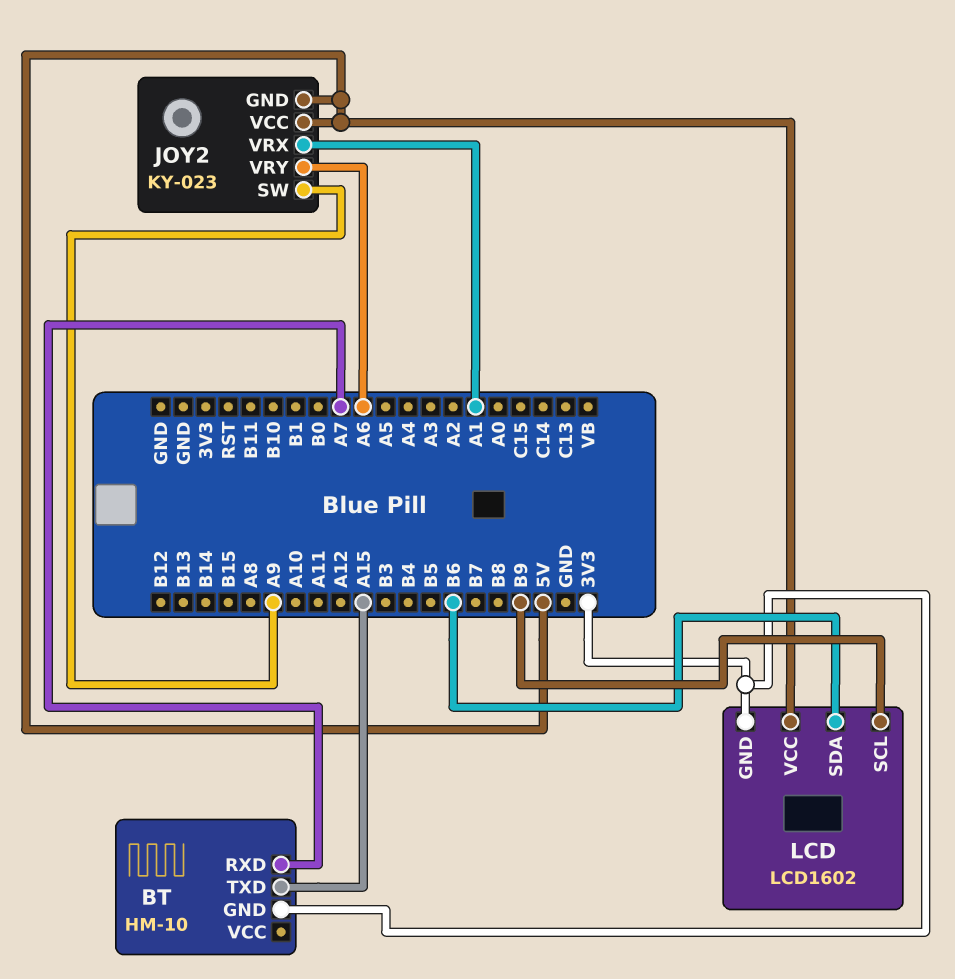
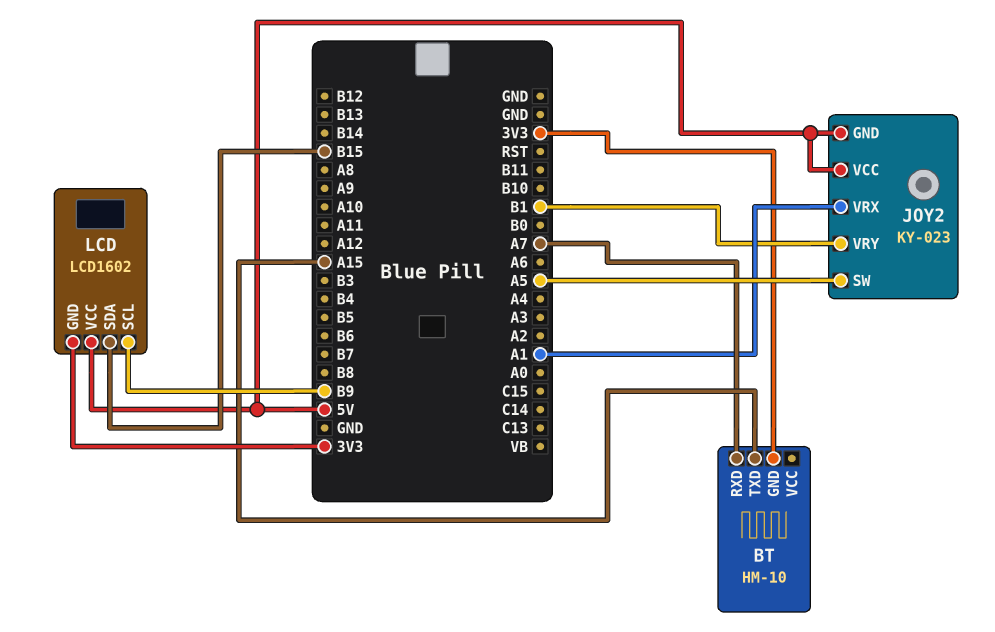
JOY2 pin SW: A9 -> A5
JOY2 pin VRY: A6 -> B1
LCD pin SDA: B6 -> B15

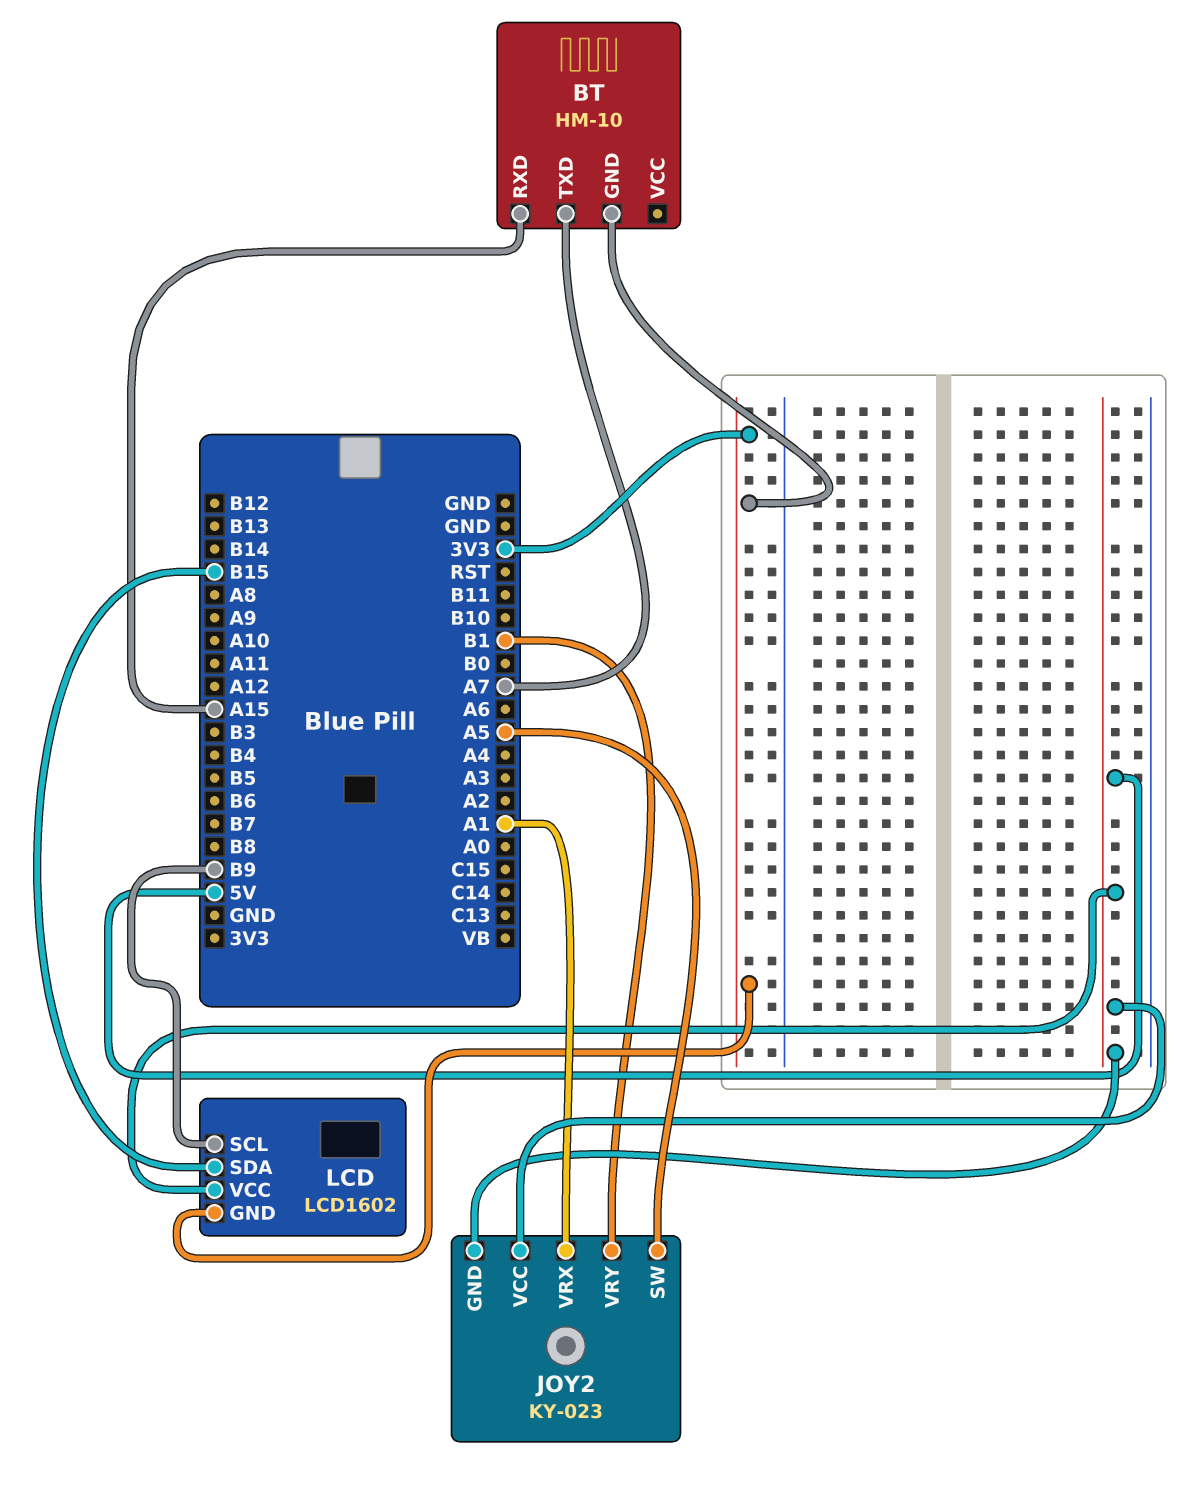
BT pin RXD: A7 -> A15
BT pin TXD: A15 -> A7

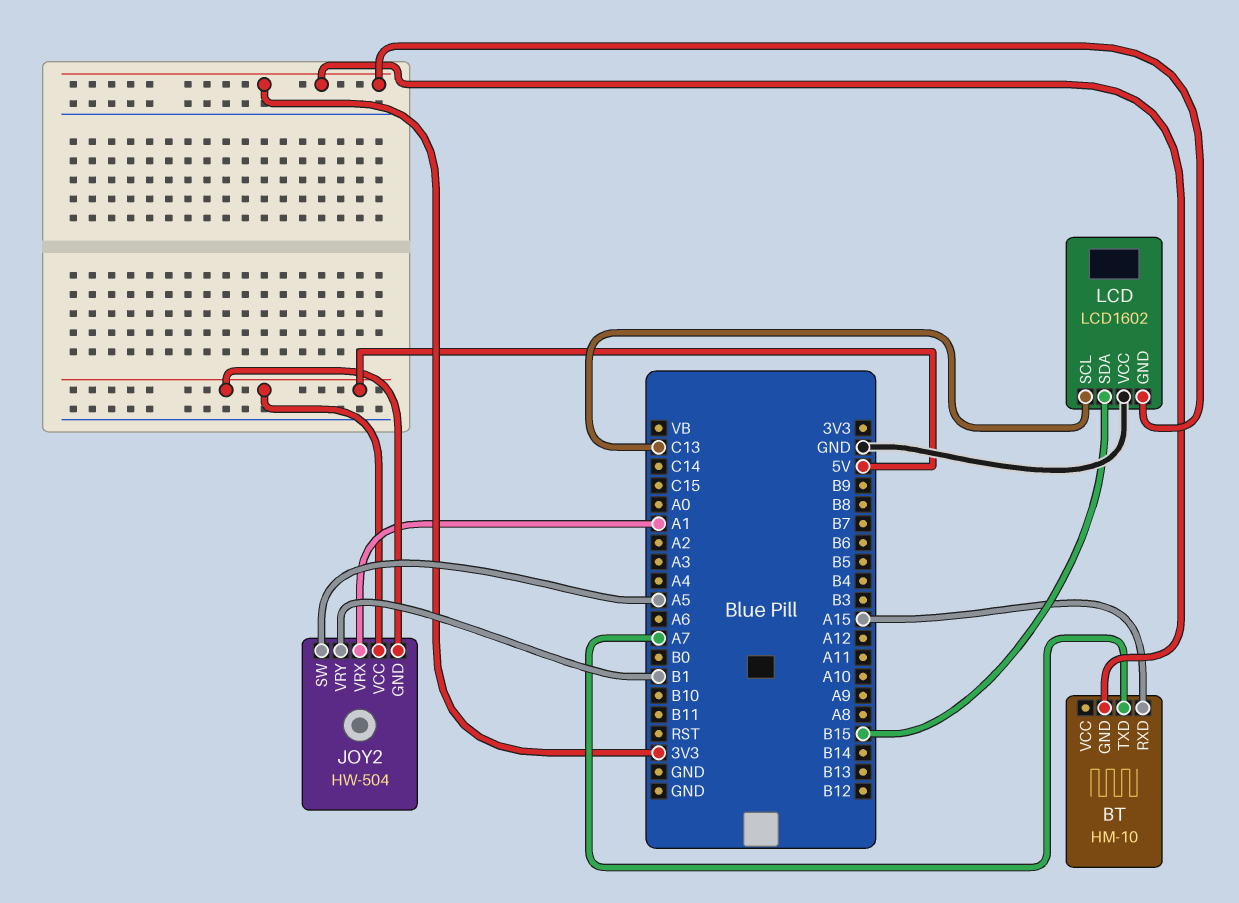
JOY2: KY-023 -> HW-504
LCD pin SCL: B9 -> C13
LCD pin VCC: 5V -> GND

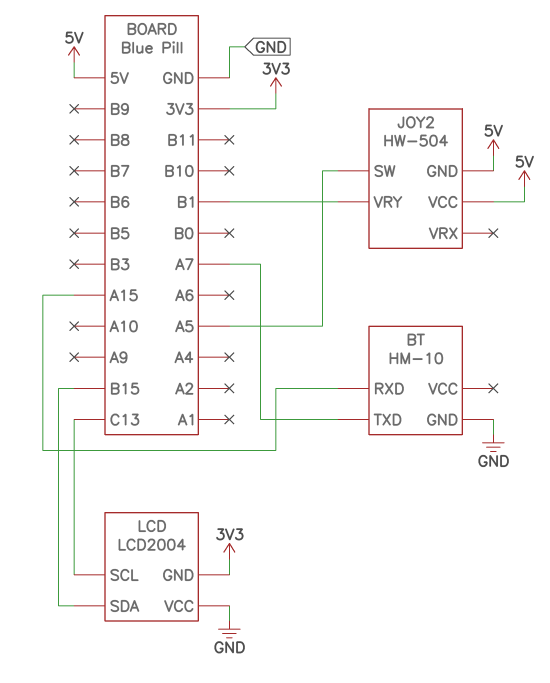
BT pin GND: 3V3 -> GND
JOY2 pin VRX: A1 -> none
LCD: LCD1602 -> LCD2004

